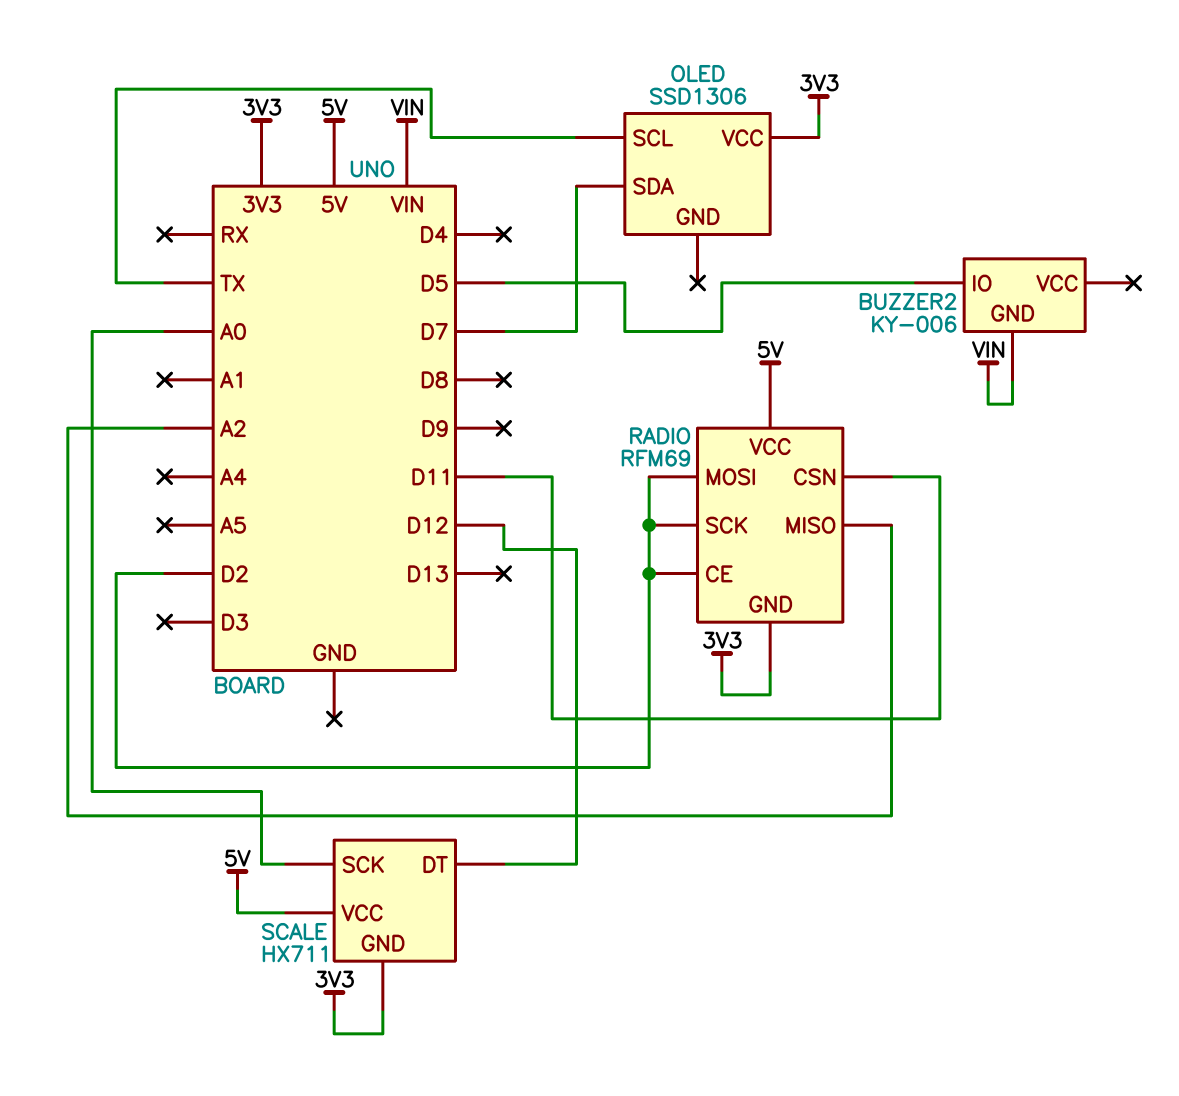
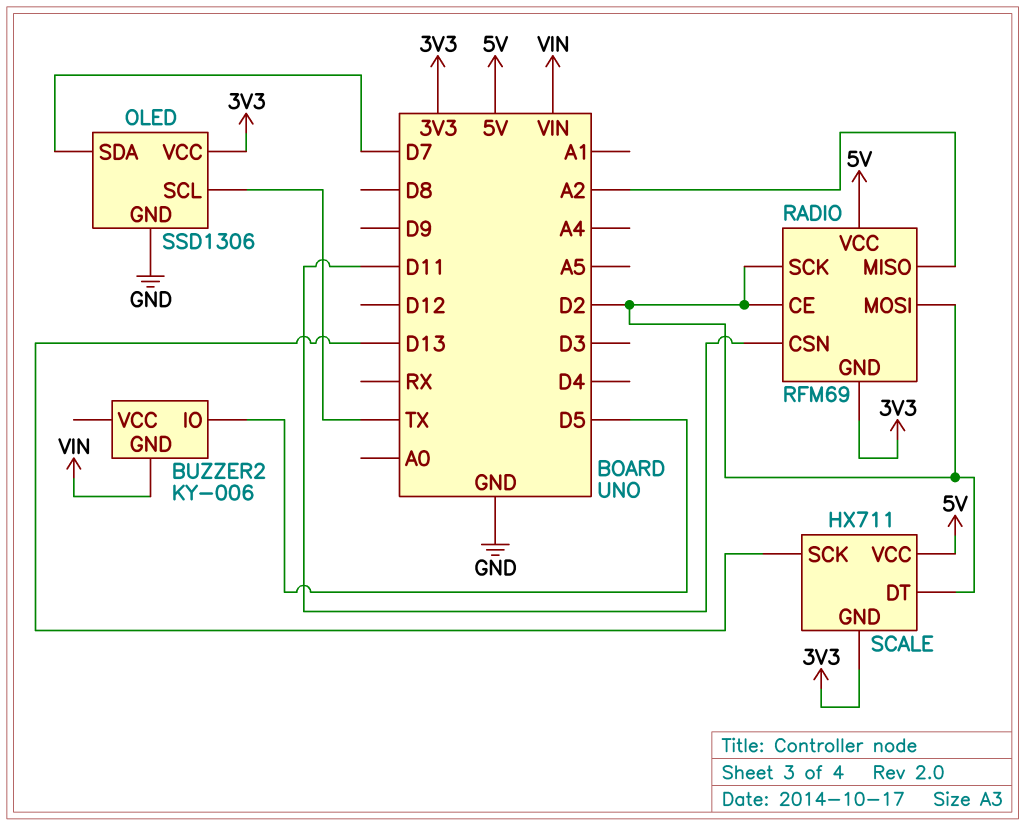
OLED pin GND: none -> GND
SCALE pin DT: D12 -> D2
SCALE pin SCK: A0 -> D13

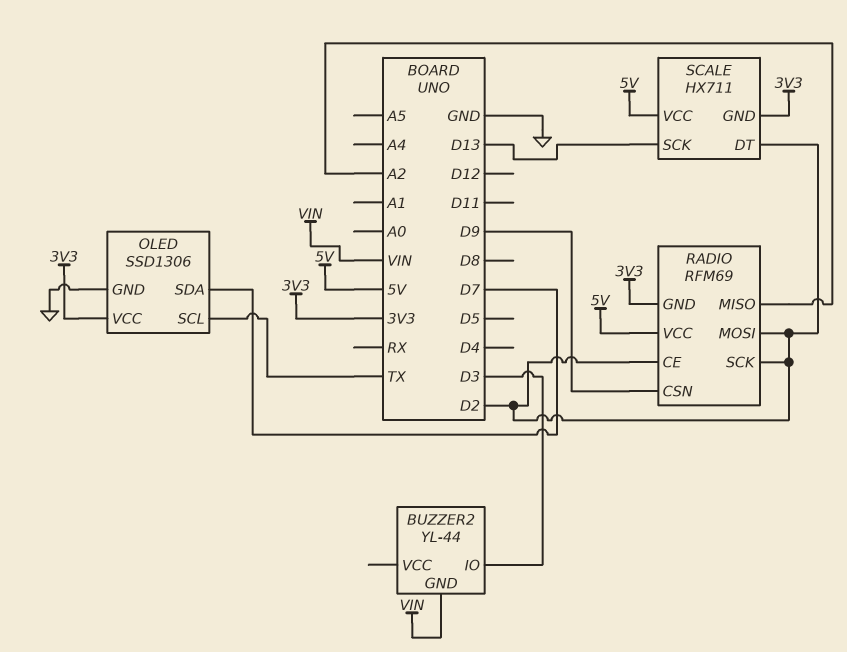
BUZZER2: KY-006 -> YL-44
BUZZER2 pin IO: D5 -> D3
RADIO pin CSN: D11 -> D9

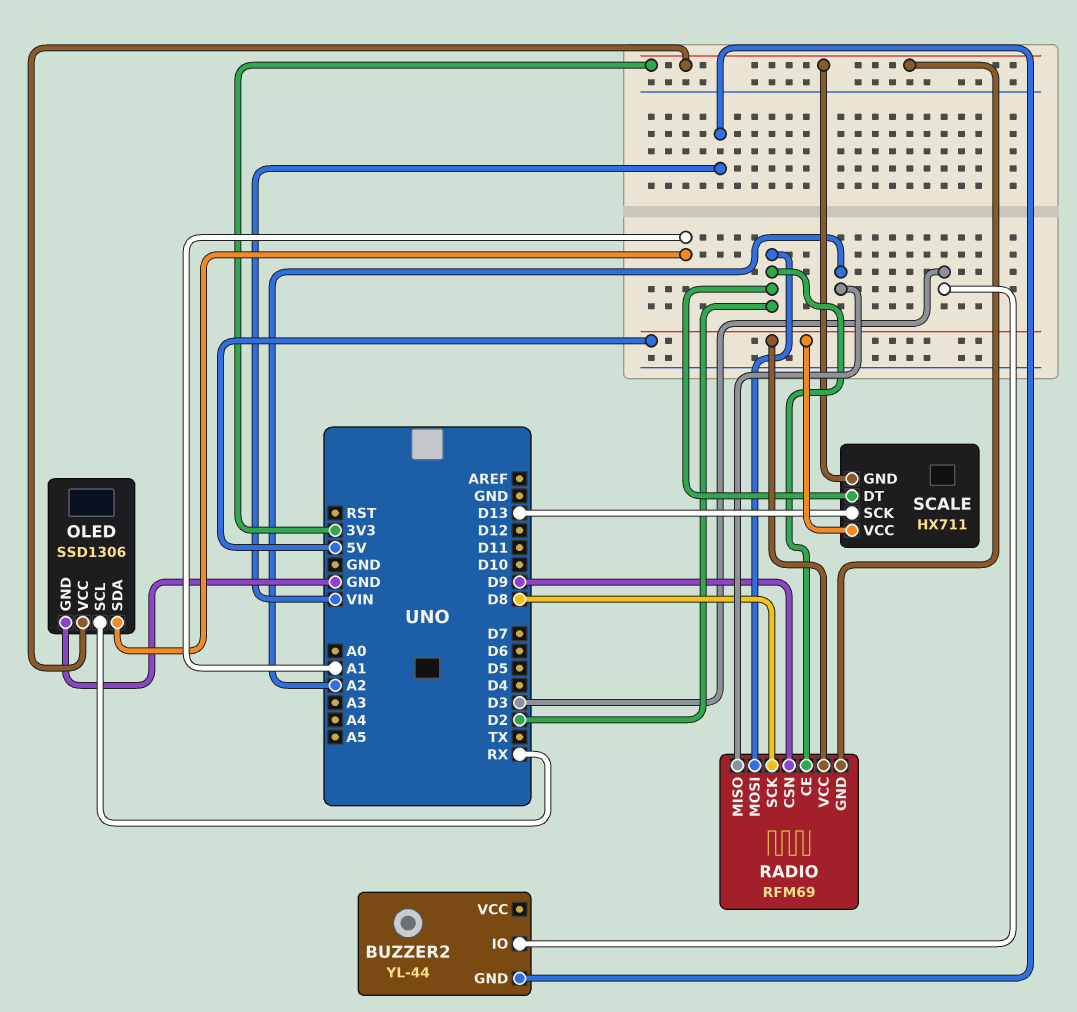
OLED pin SCL: TX -> RX
OLED pin SDA: D7 -> A1
RADIO pin SCK: D2 -> D8

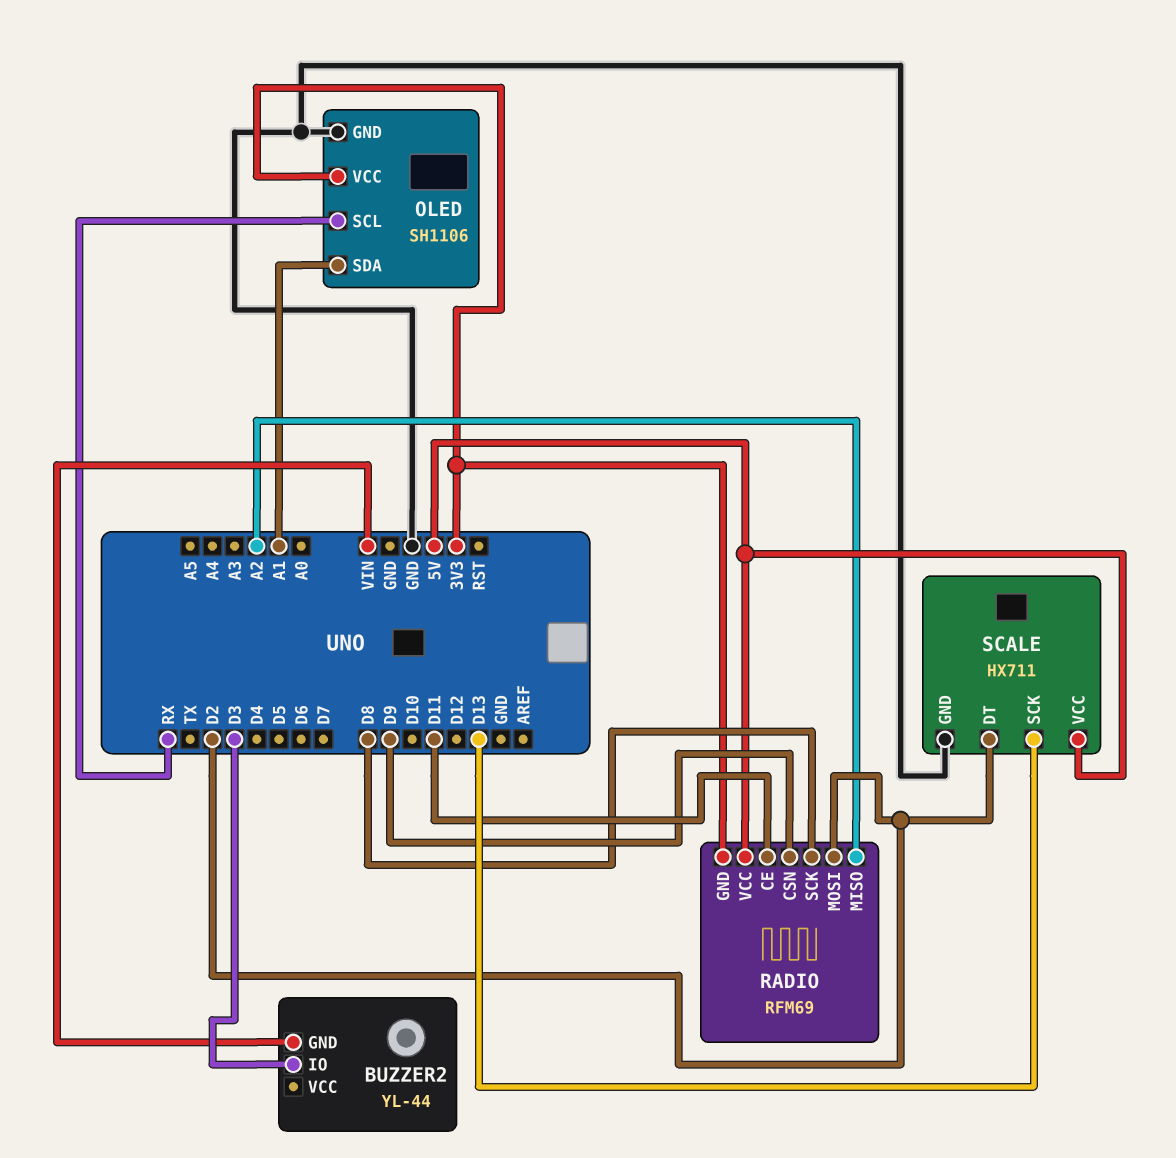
OLED: SSD1306 -> SH1106
RADIO pin CE: D2 -> D11
SCALE pin GND: 3V3 -> GND

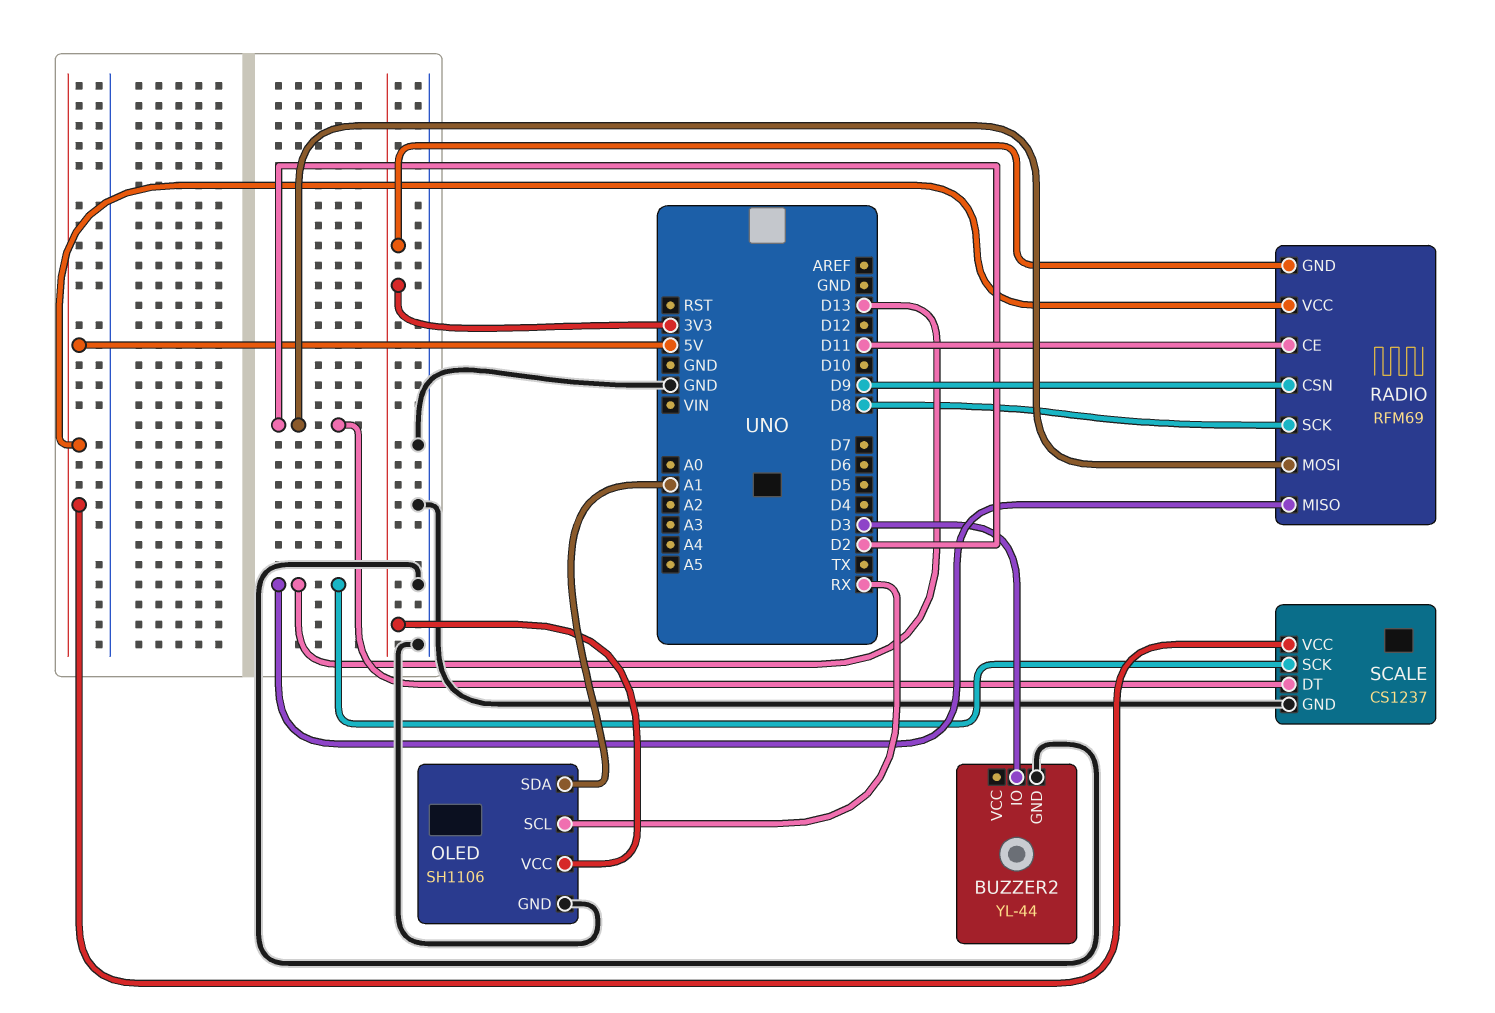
BUZZER2 pin GND: VIN -> GND
RADIO pin MISO: A2 -> D13
SCALE: HX711 -> CS1237

